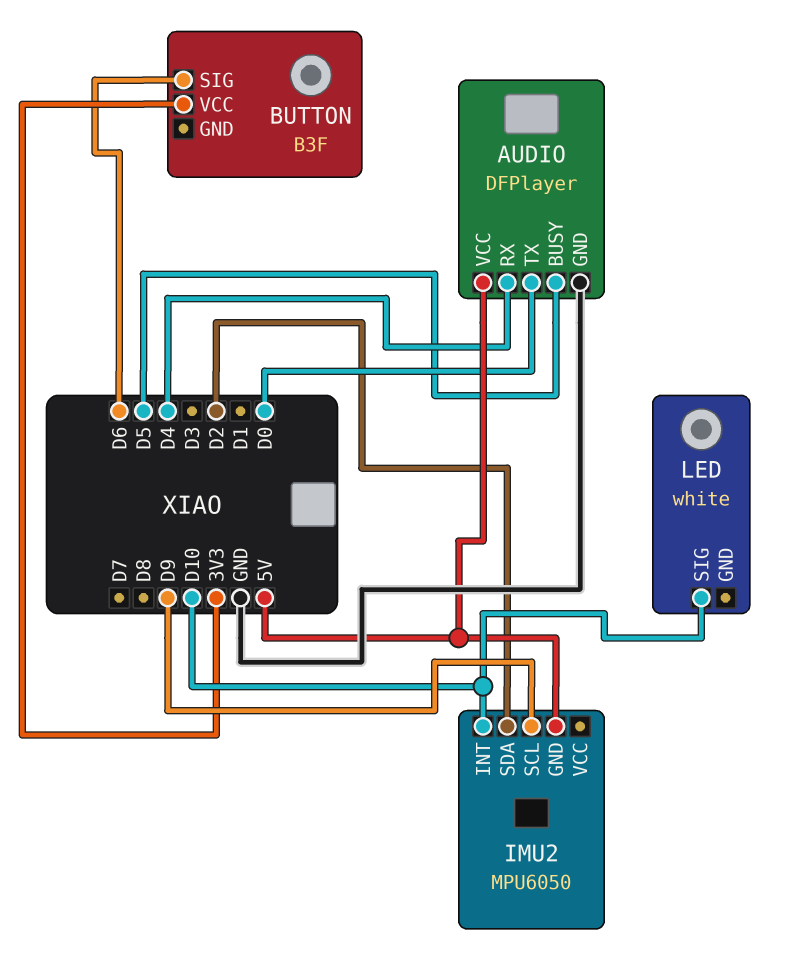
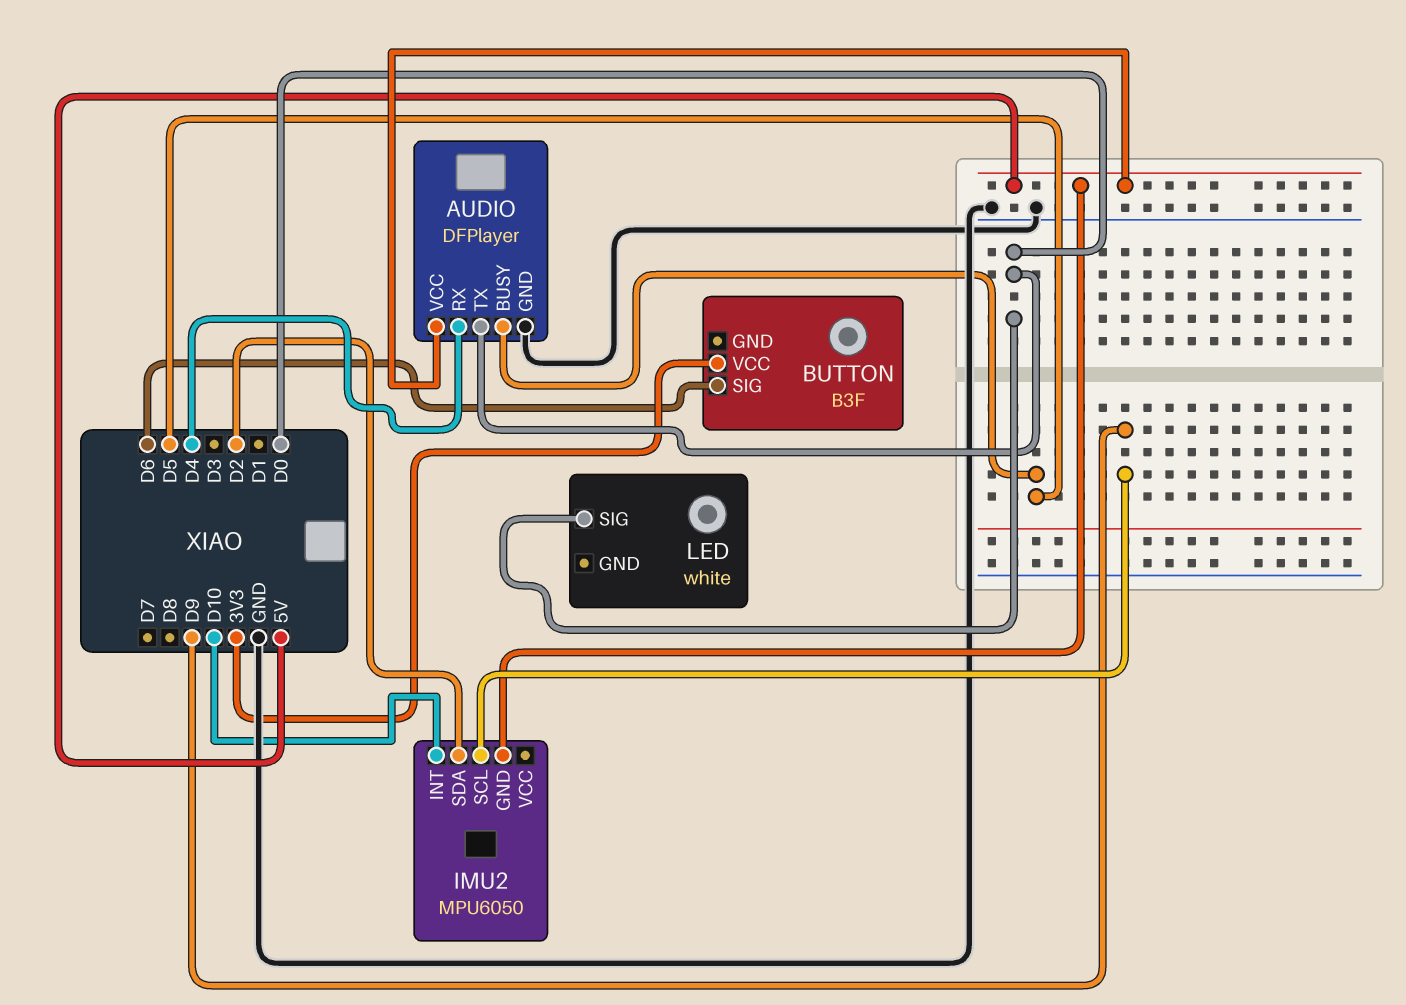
LED pin SIG: D10 -> D0

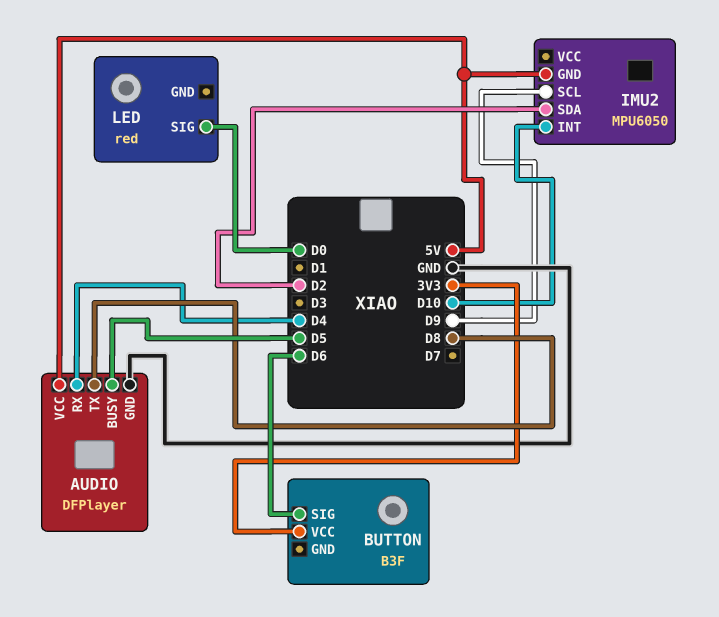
AUDIO pin TX: D0 -> D8
LED: white -> red

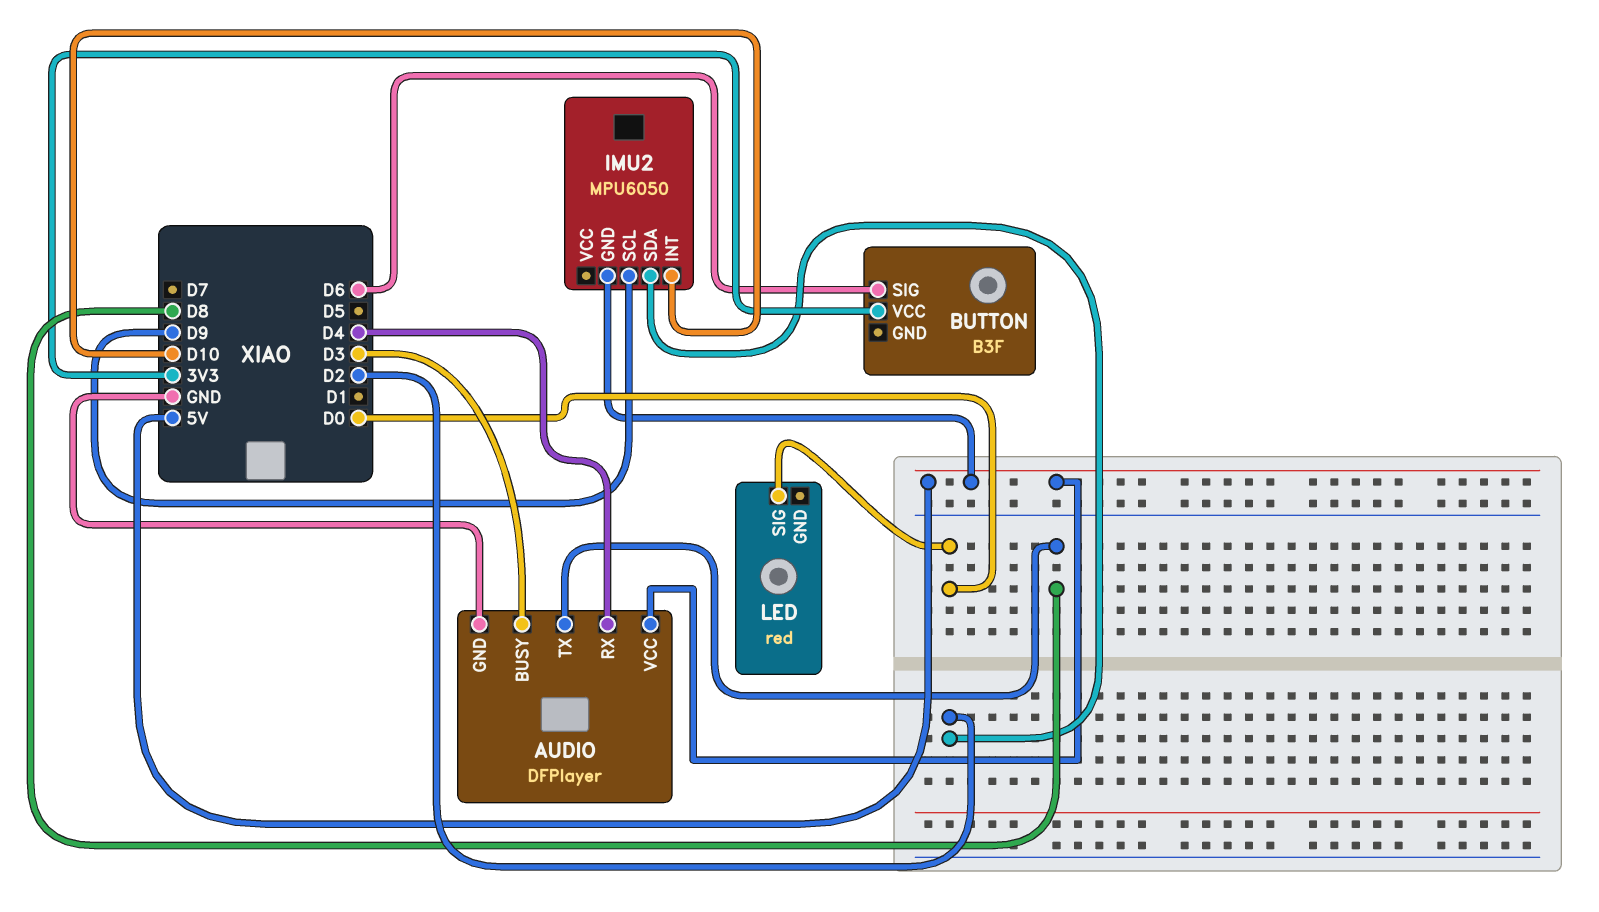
AUDIO pin BUSY: D5 -> D3

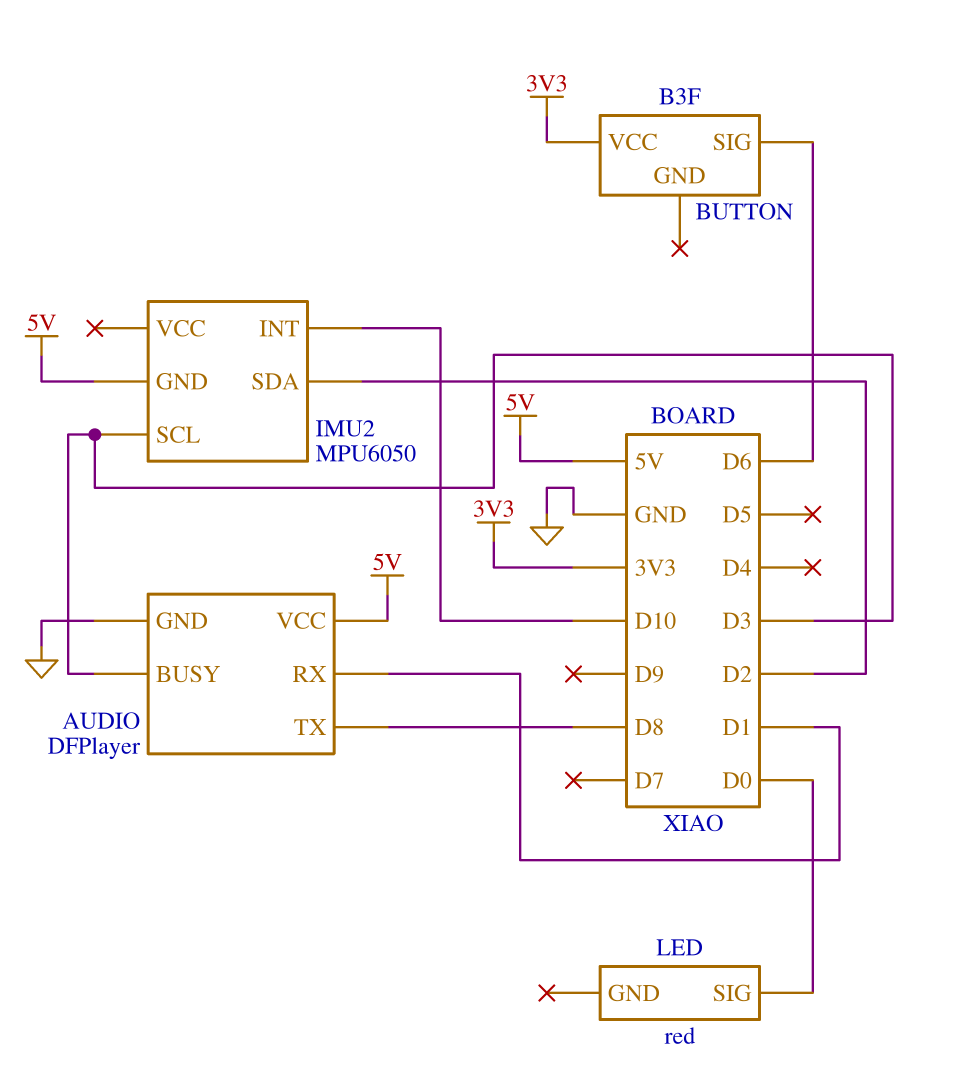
AUDIO pin RX: D4 -> D1
IMU2 pin SCL: D9 -> D3

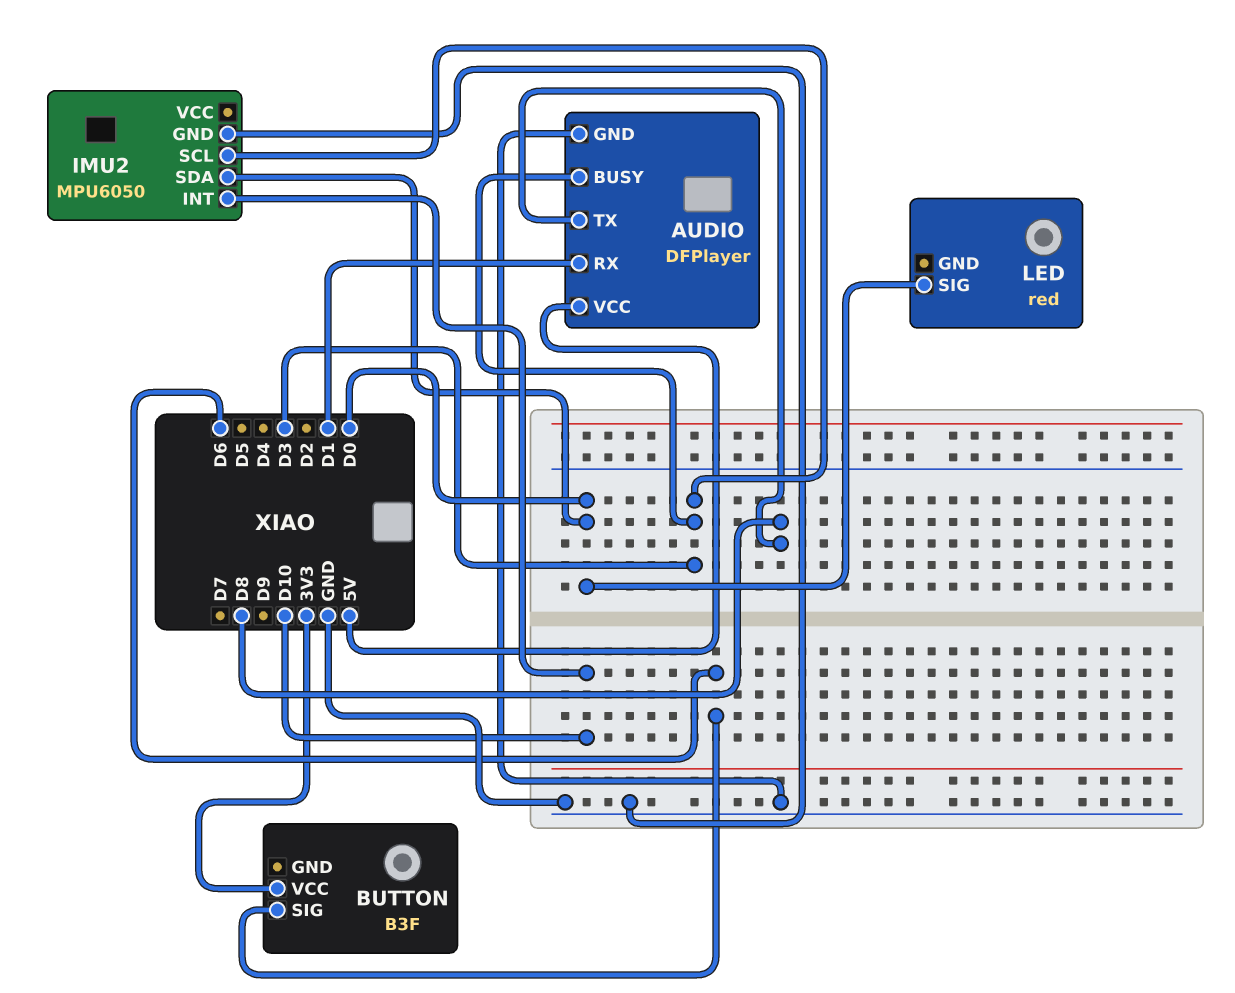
IMU2 pin GND: 5V -> GND
IMU2 pin SDA: D2 -> D0

